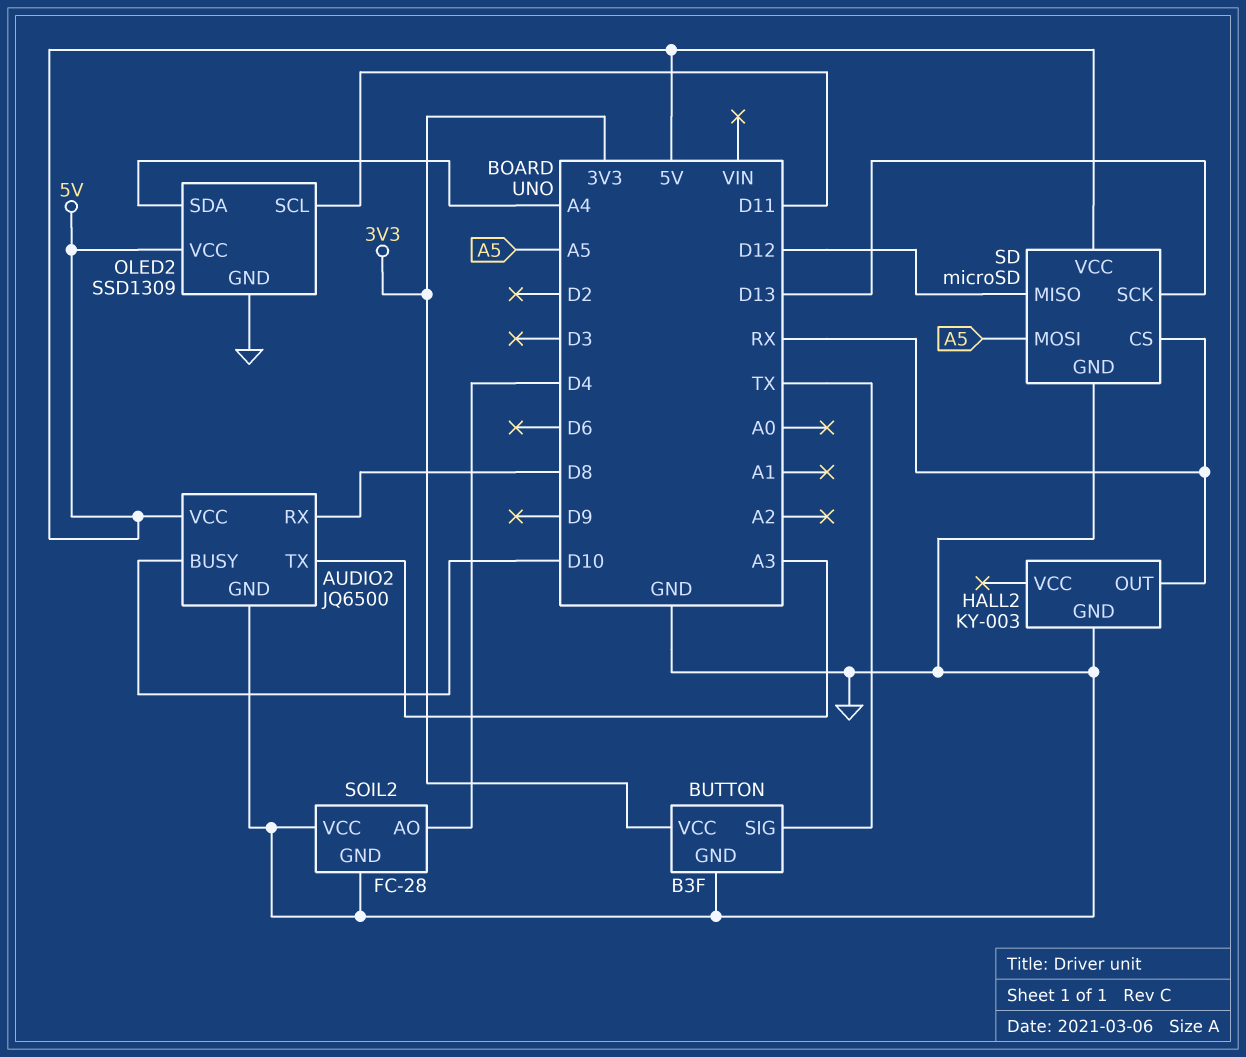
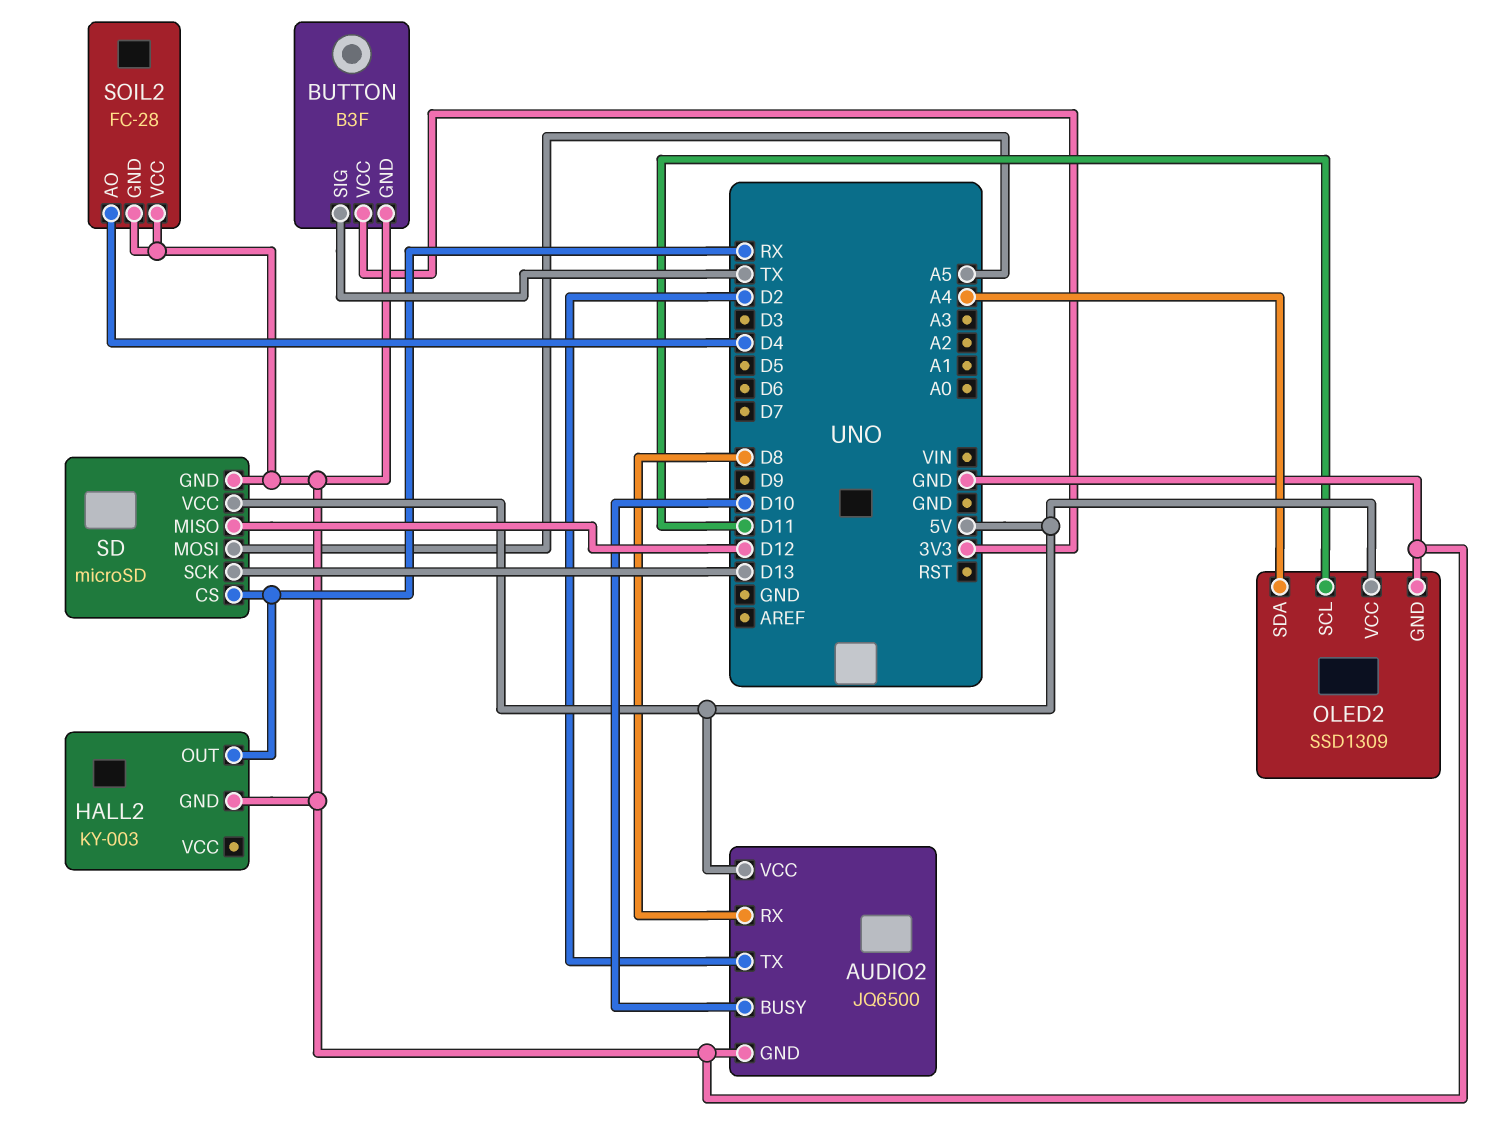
AUDIO2 pin TX: A3 -> D2

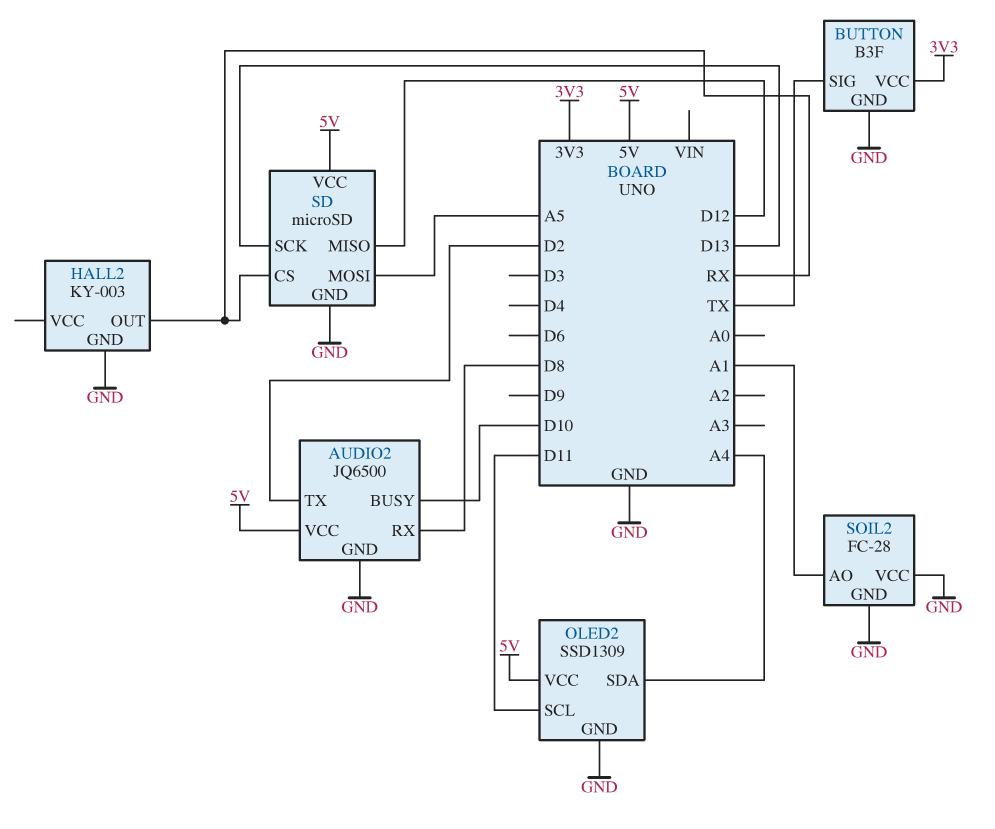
SOIL2 pin AO: D4 -> A1

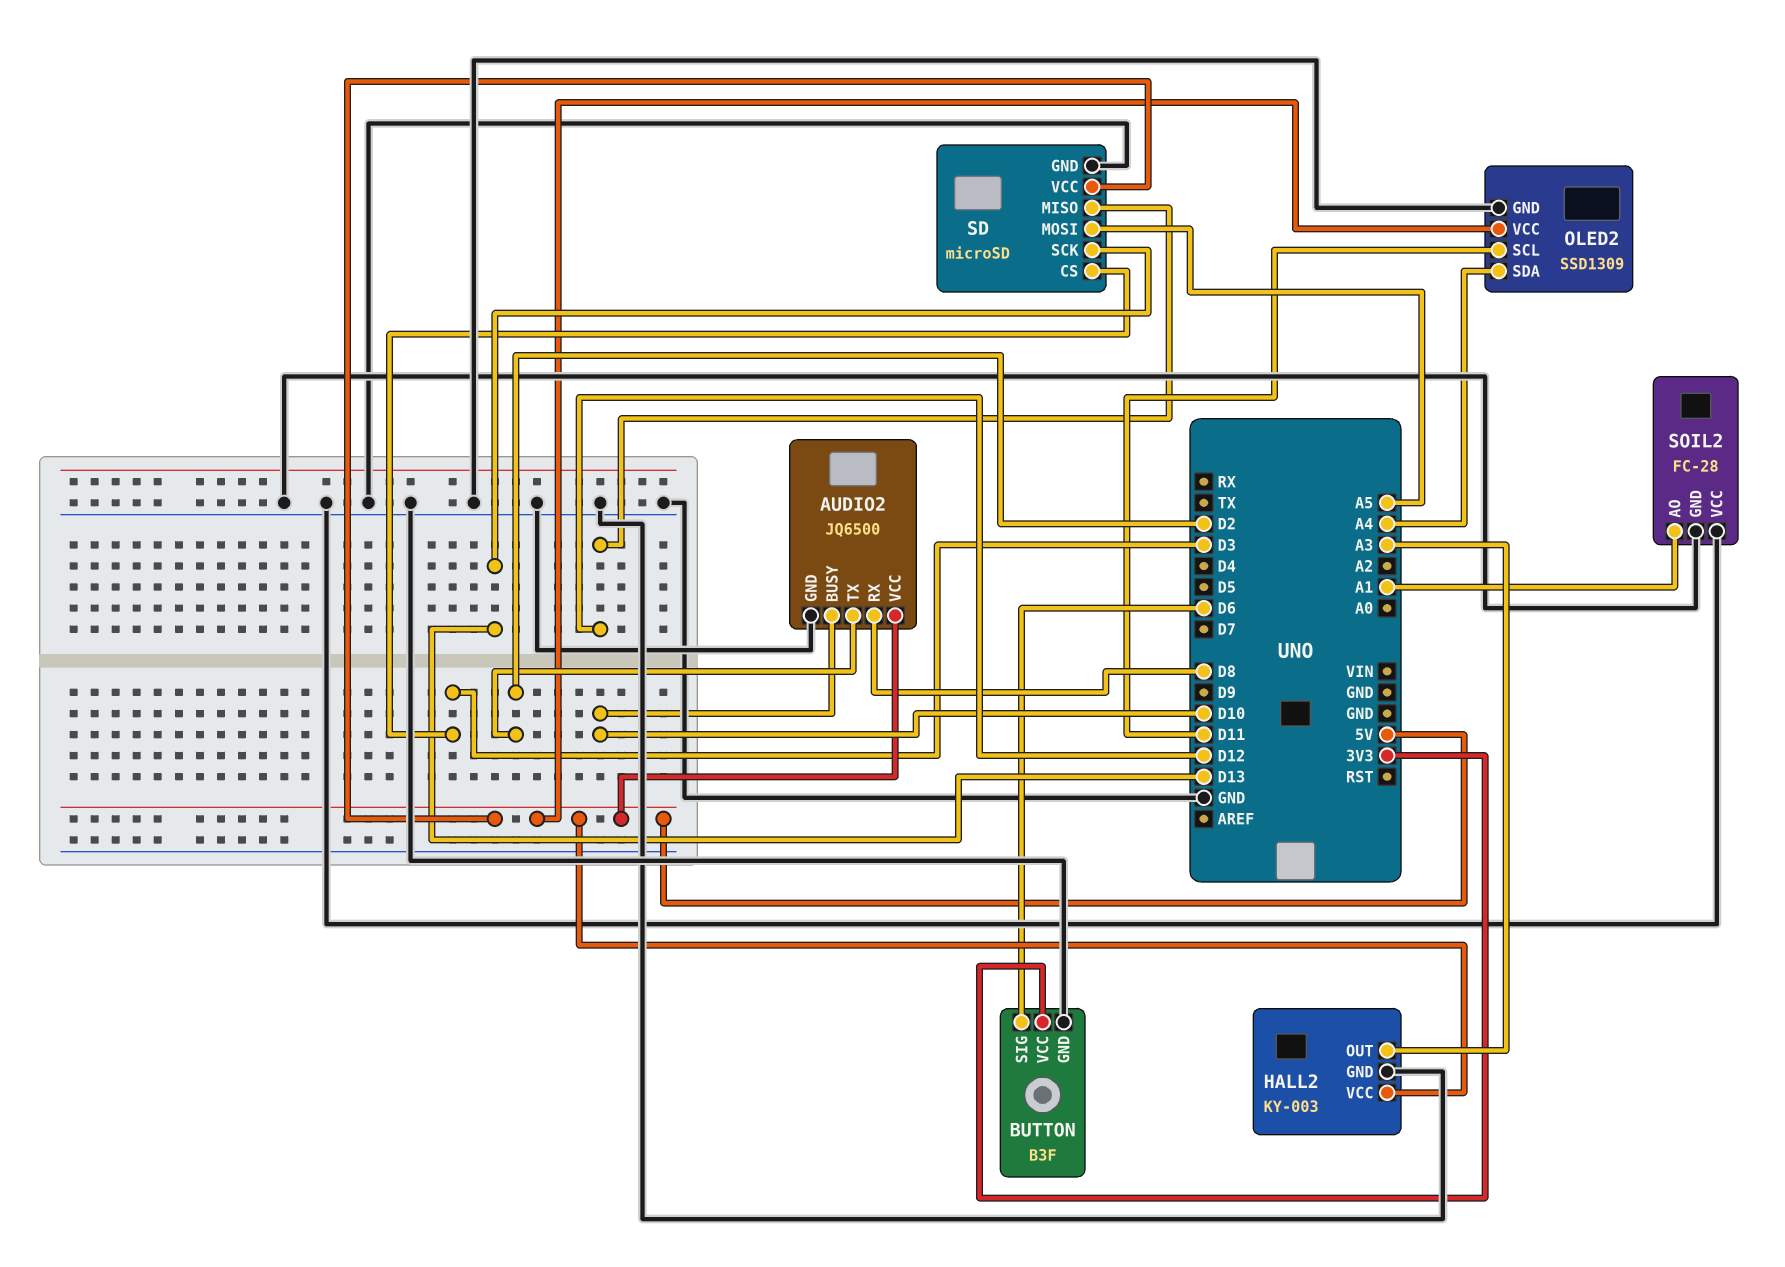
BUTTON pin SIG: TX -> D6
HALL2 pin OUT: RX -> A3
HALL2 pin VCC: none -> 5V
SD pin CS: RX -> D3

